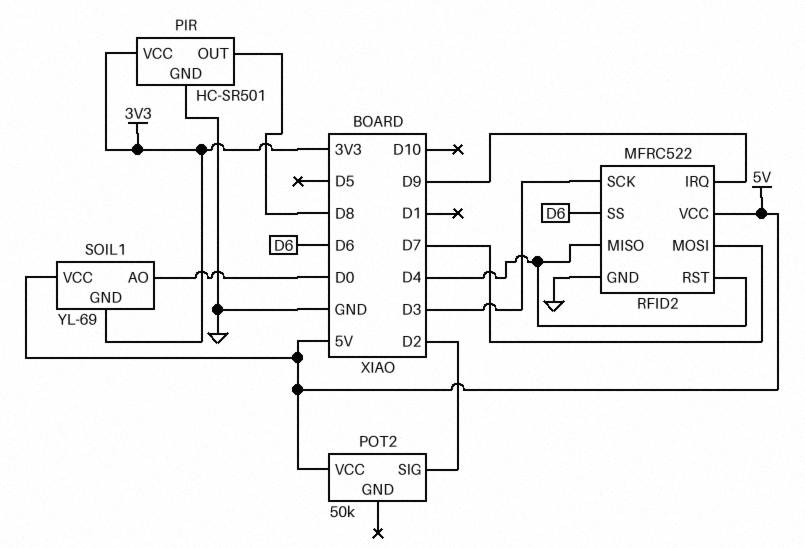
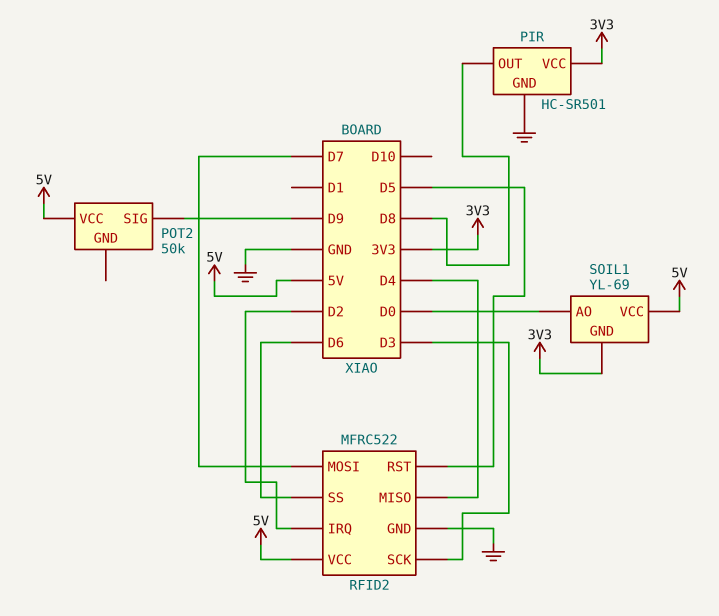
POT2 pin SIG: D2 -> D9
RFID2 pin IRQ: D9 -> D2
RFID2 pin RST: D4 -> D5

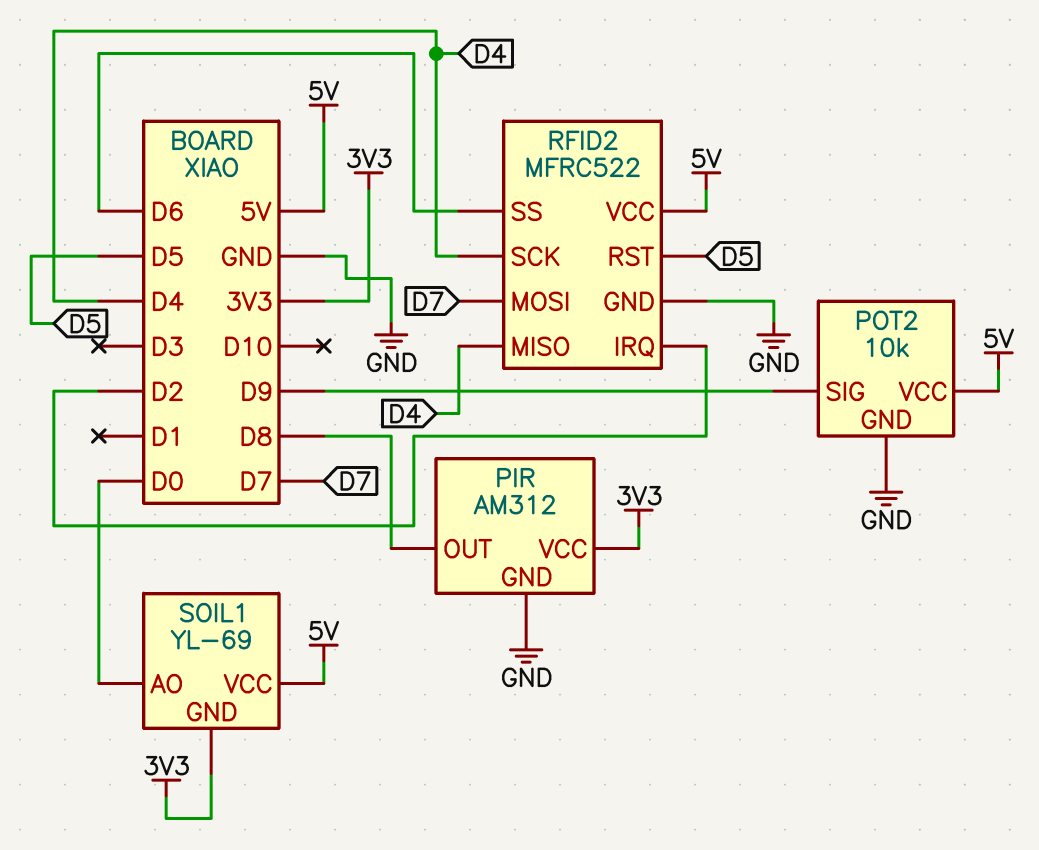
PIR: HC-SR501 -> AM312
POT2: 50k -> 10k
POT2 pin GND: none -> GND
RFID2 pin SCK: D3 -> D4

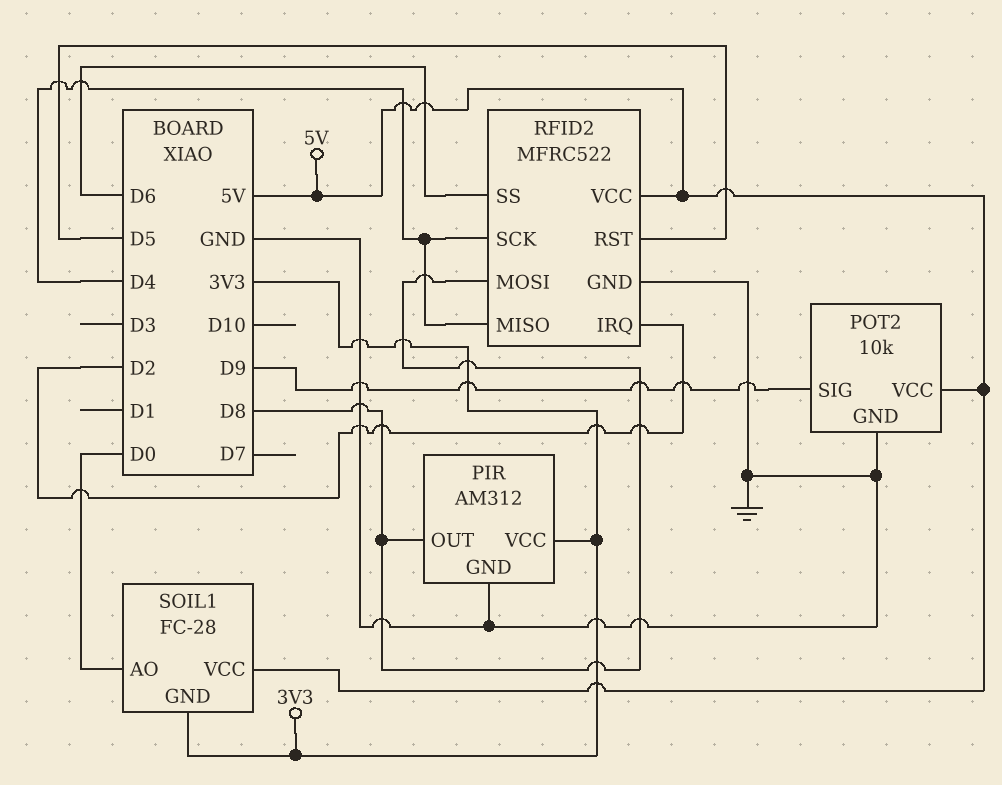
RFID2 pin MOSI: D7 -> D8
SOIL1: YL-69 -> FC-28

